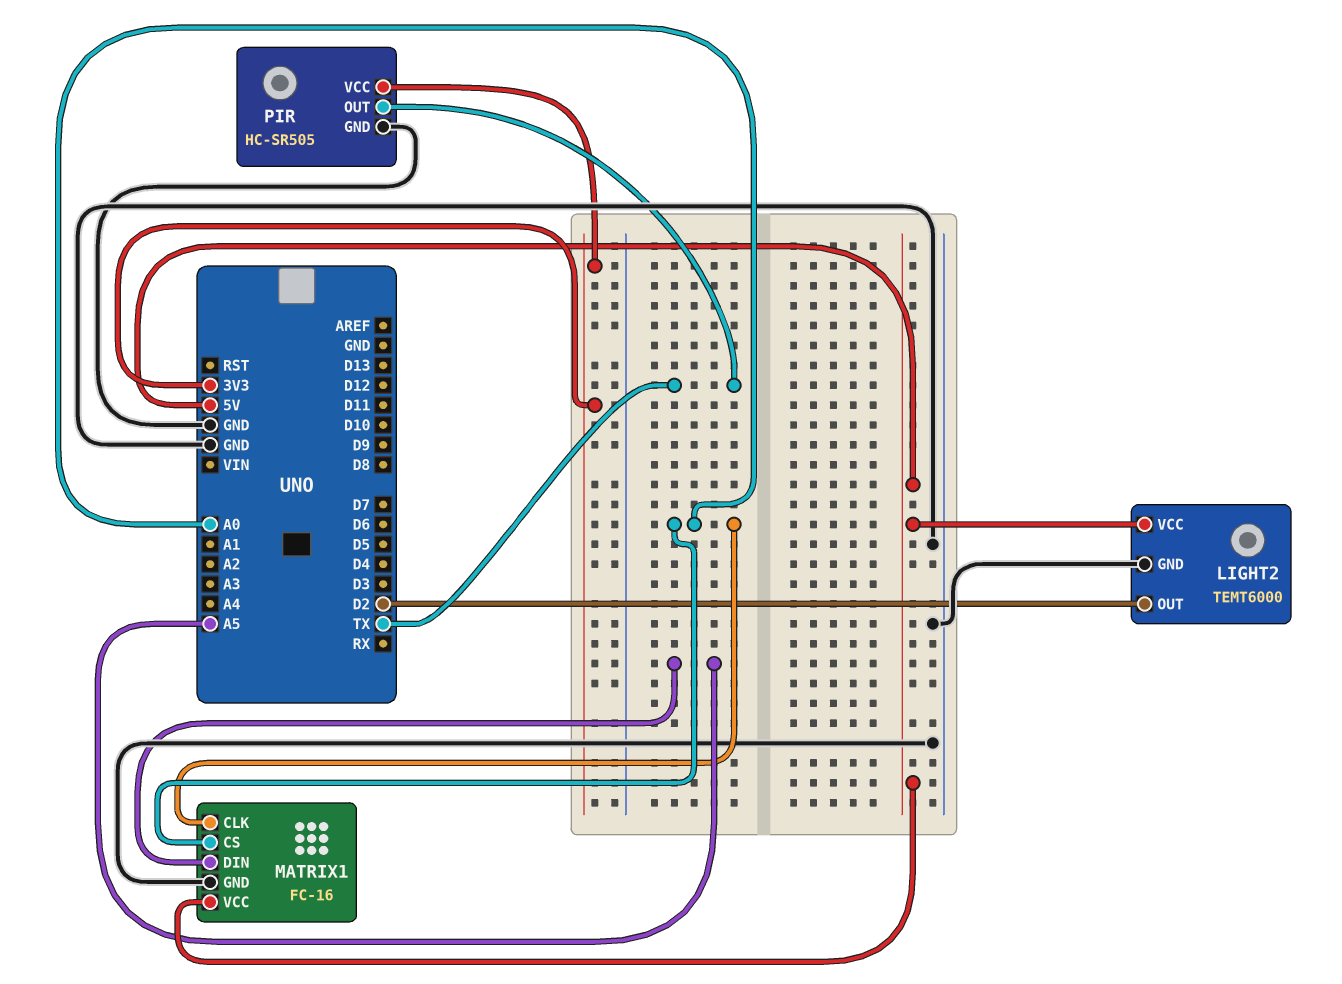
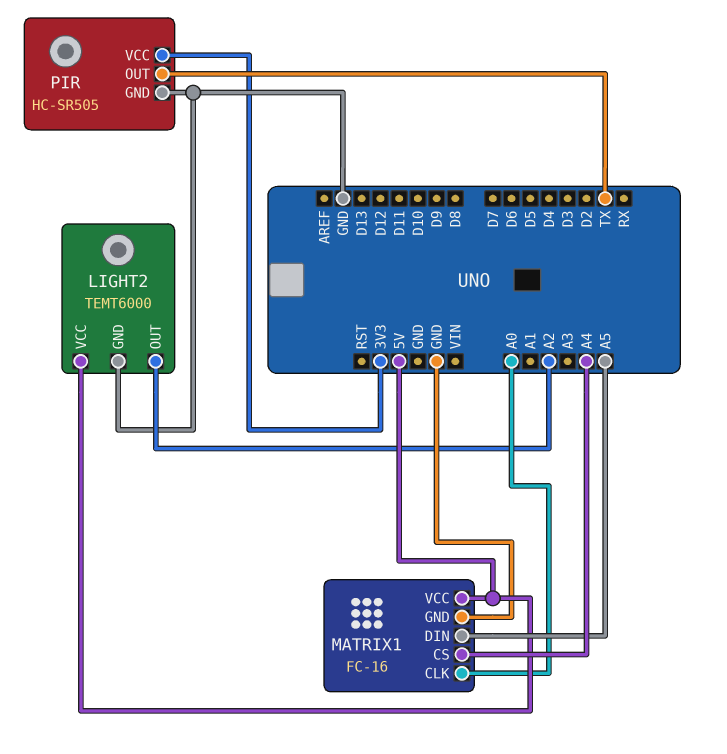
LIGHT2 pin OUT: D2 -> A2
MATRIX1 pin CS: A0 -> A4

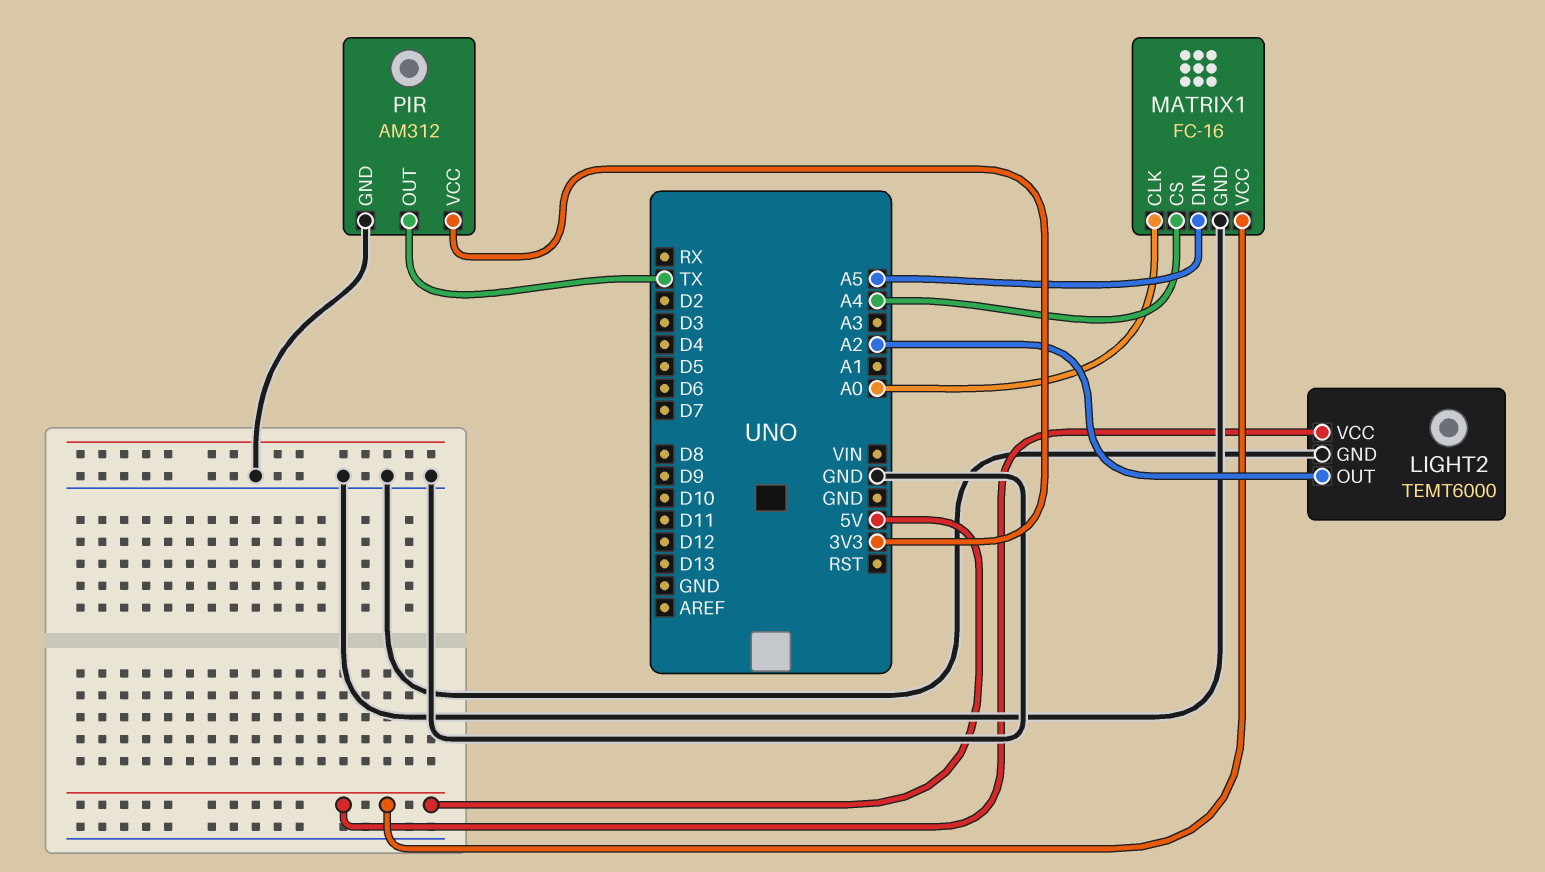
PIR: HC-SR505 -> AM312

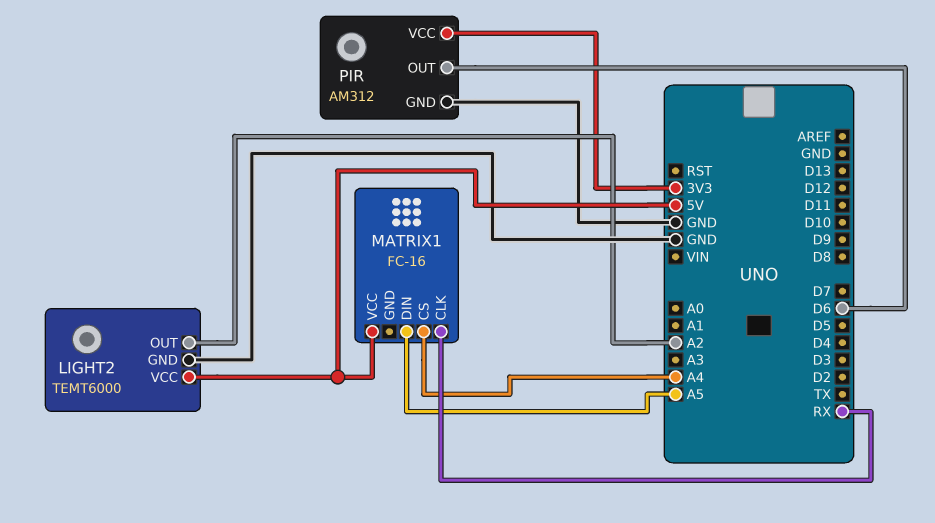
MATRIX1 pin CLK: A0 -> RX
MATRIX1 pin GND: GND -> none
PIR pin OUT: TX -> D6

